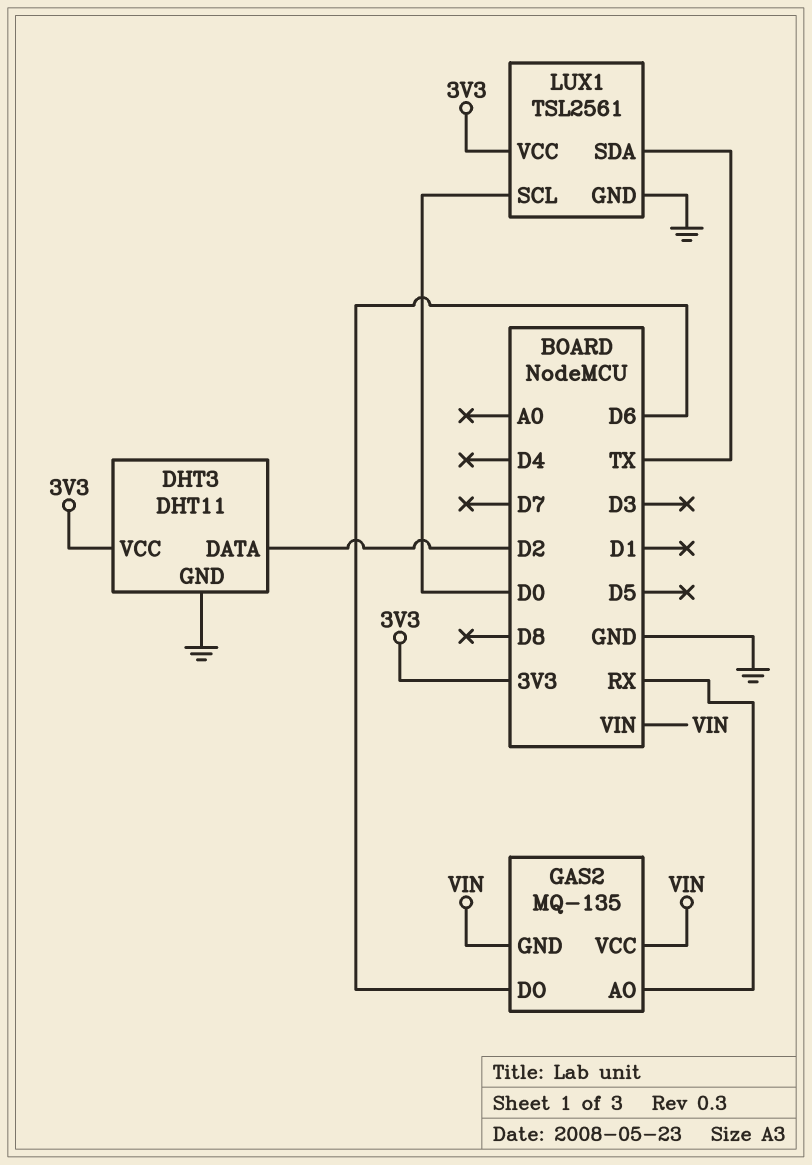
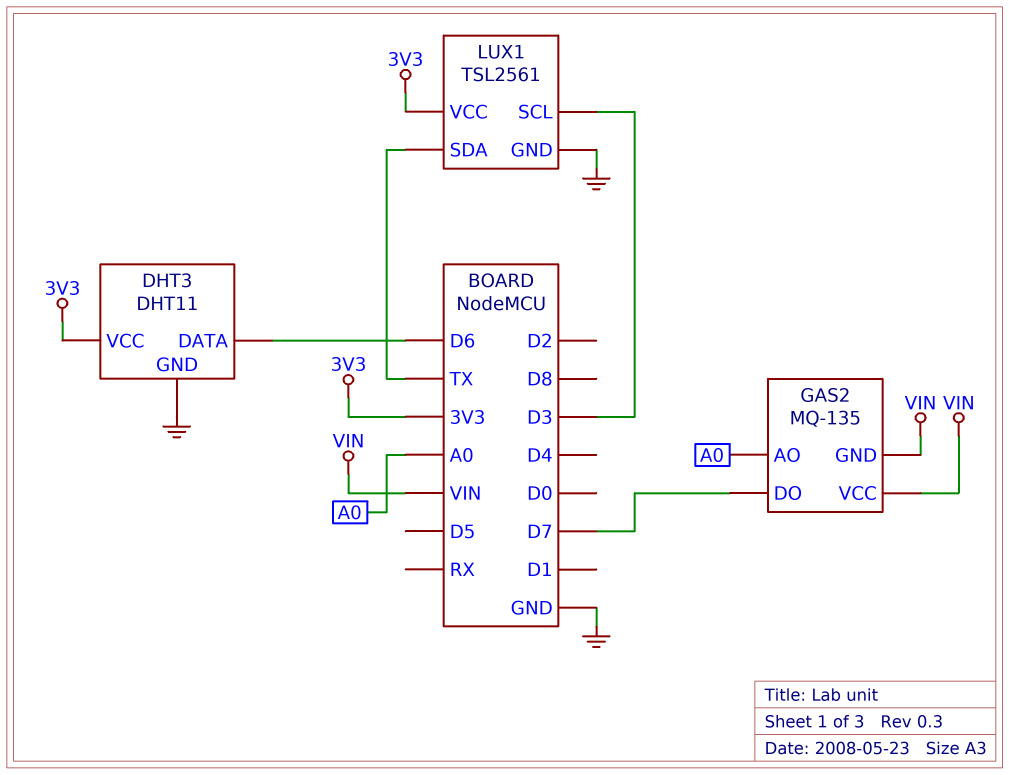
DHT3 pin DATA: D2 -> D6
GAS2 pin AO: RX -> A0
GAS2 pin DO: D6 -> D7
LUX1 pin SCL: D0 -> D3

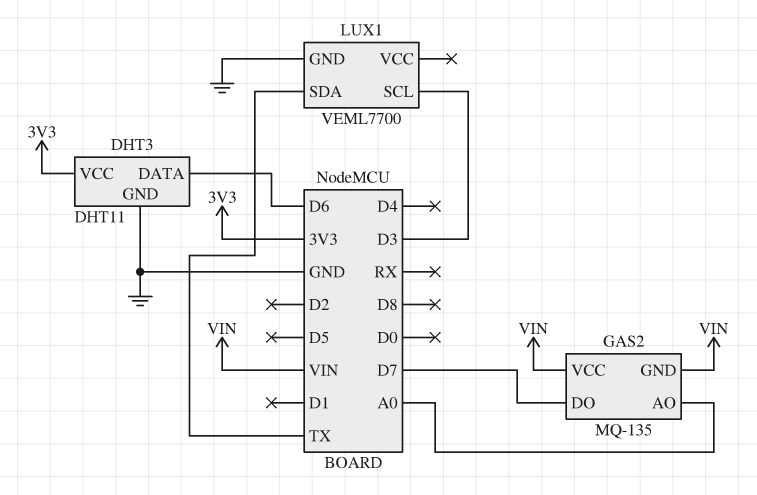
LUX1: TSL2561 -> VEML7700
LUX1 pin VCC: 3V3 -> none

